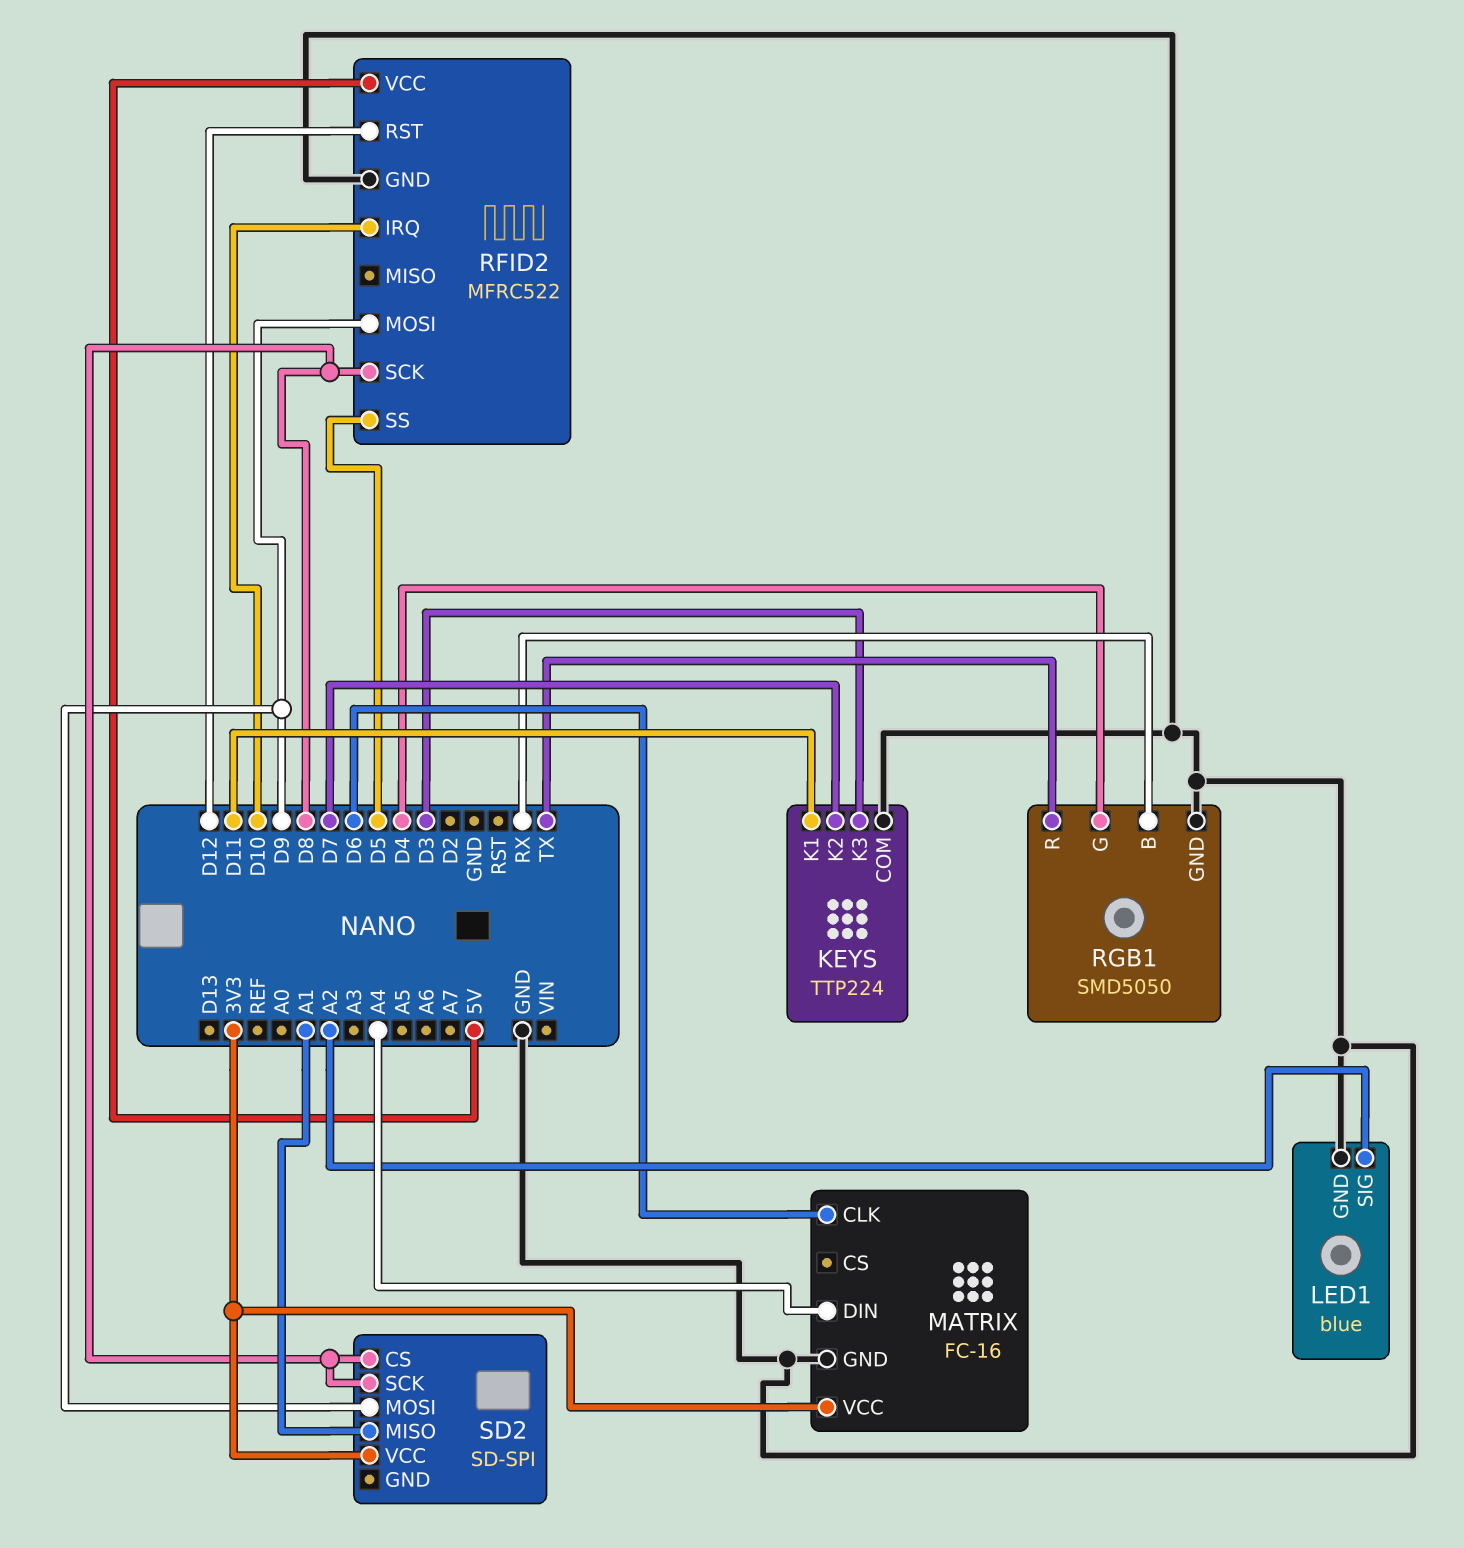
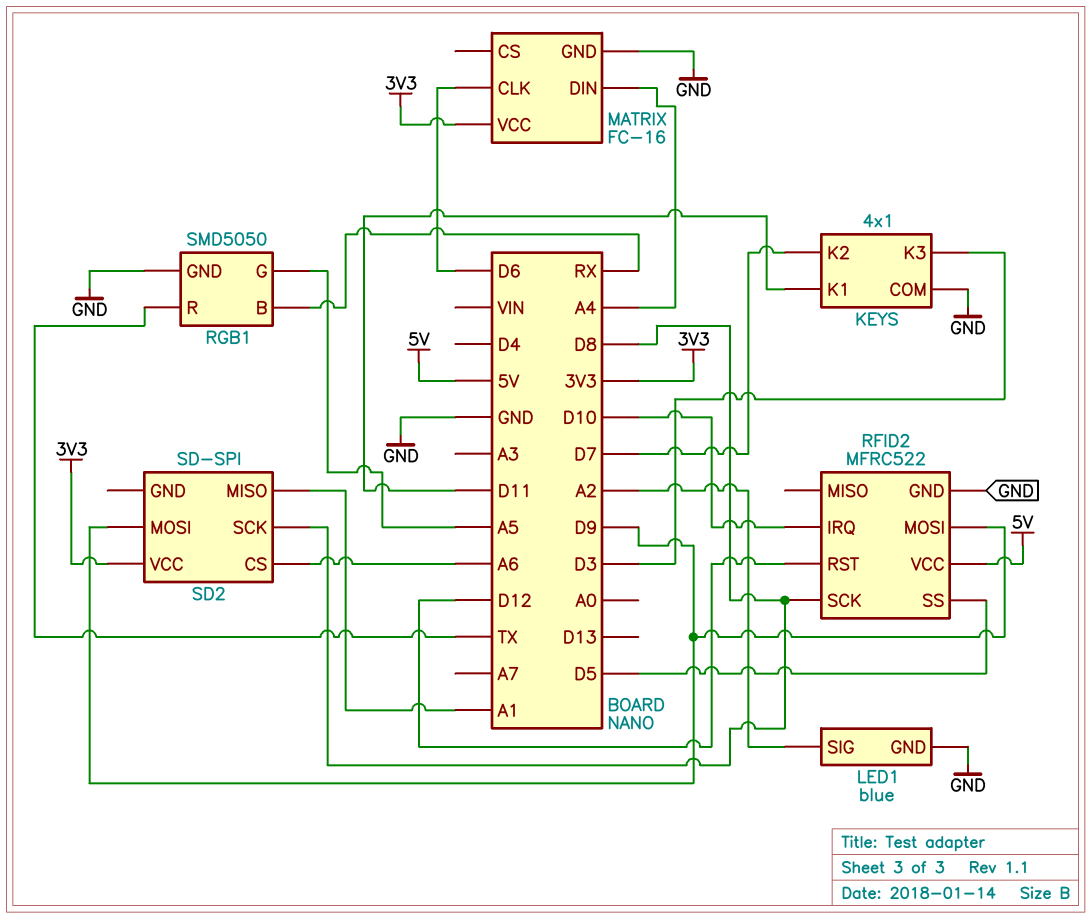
KEYS: TTP224 -> 4x1
RGB1 pin G: D4 -> A5
SD2 pin CS: D8 -> A6

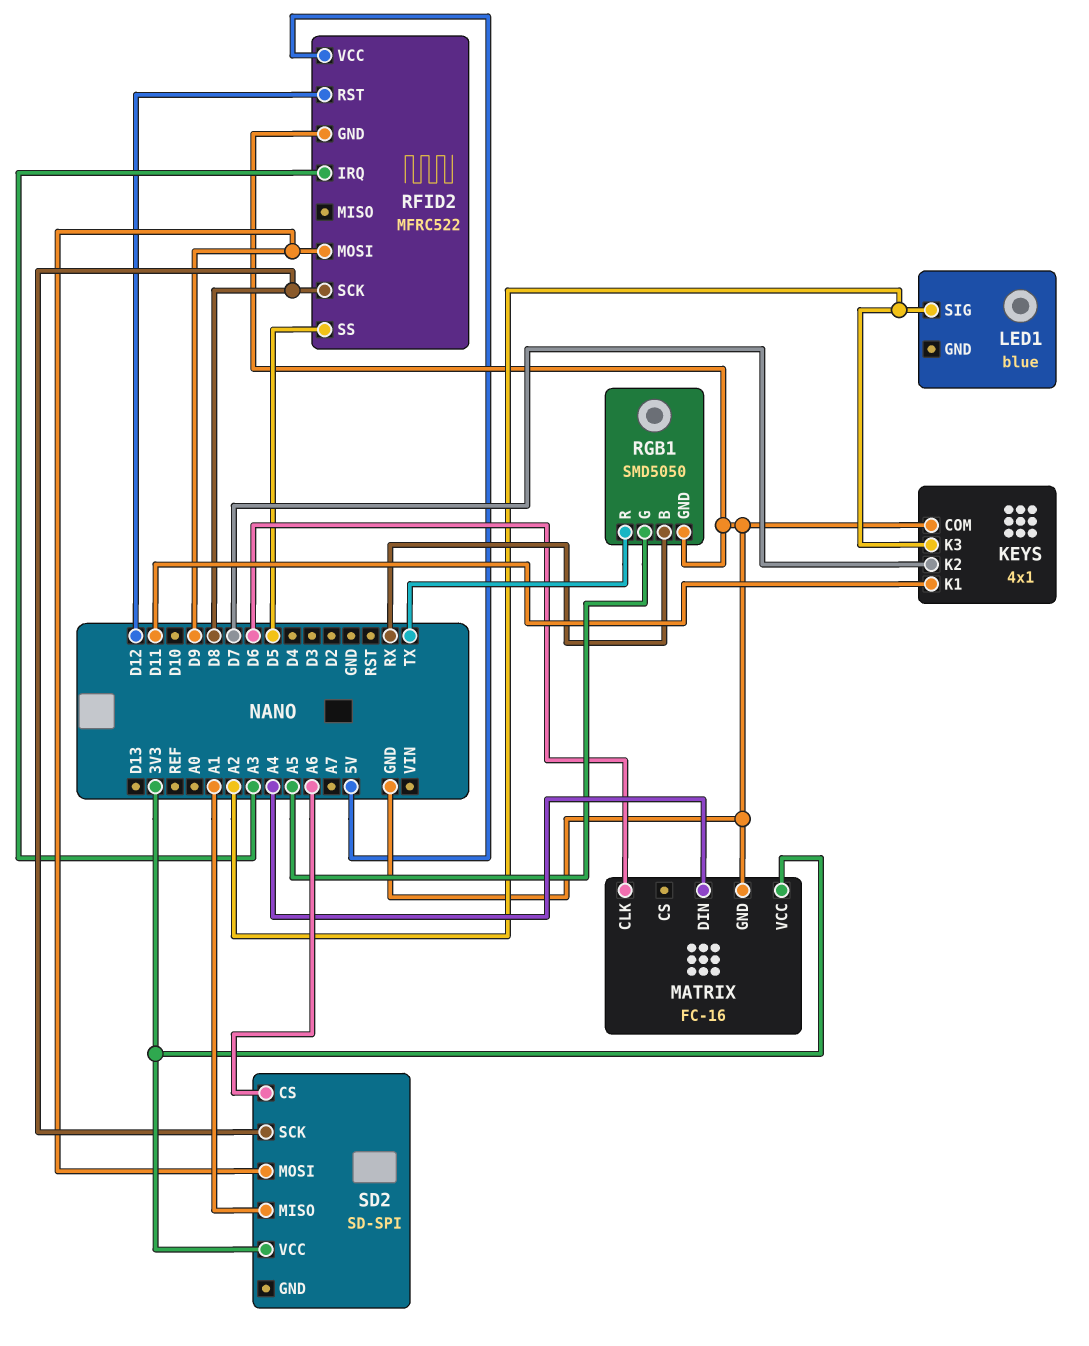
KEYS pin K3: D3 -> A2
LED1 pin GND: GND -> none
RFID2 pin IRQ: D10 -> A3

